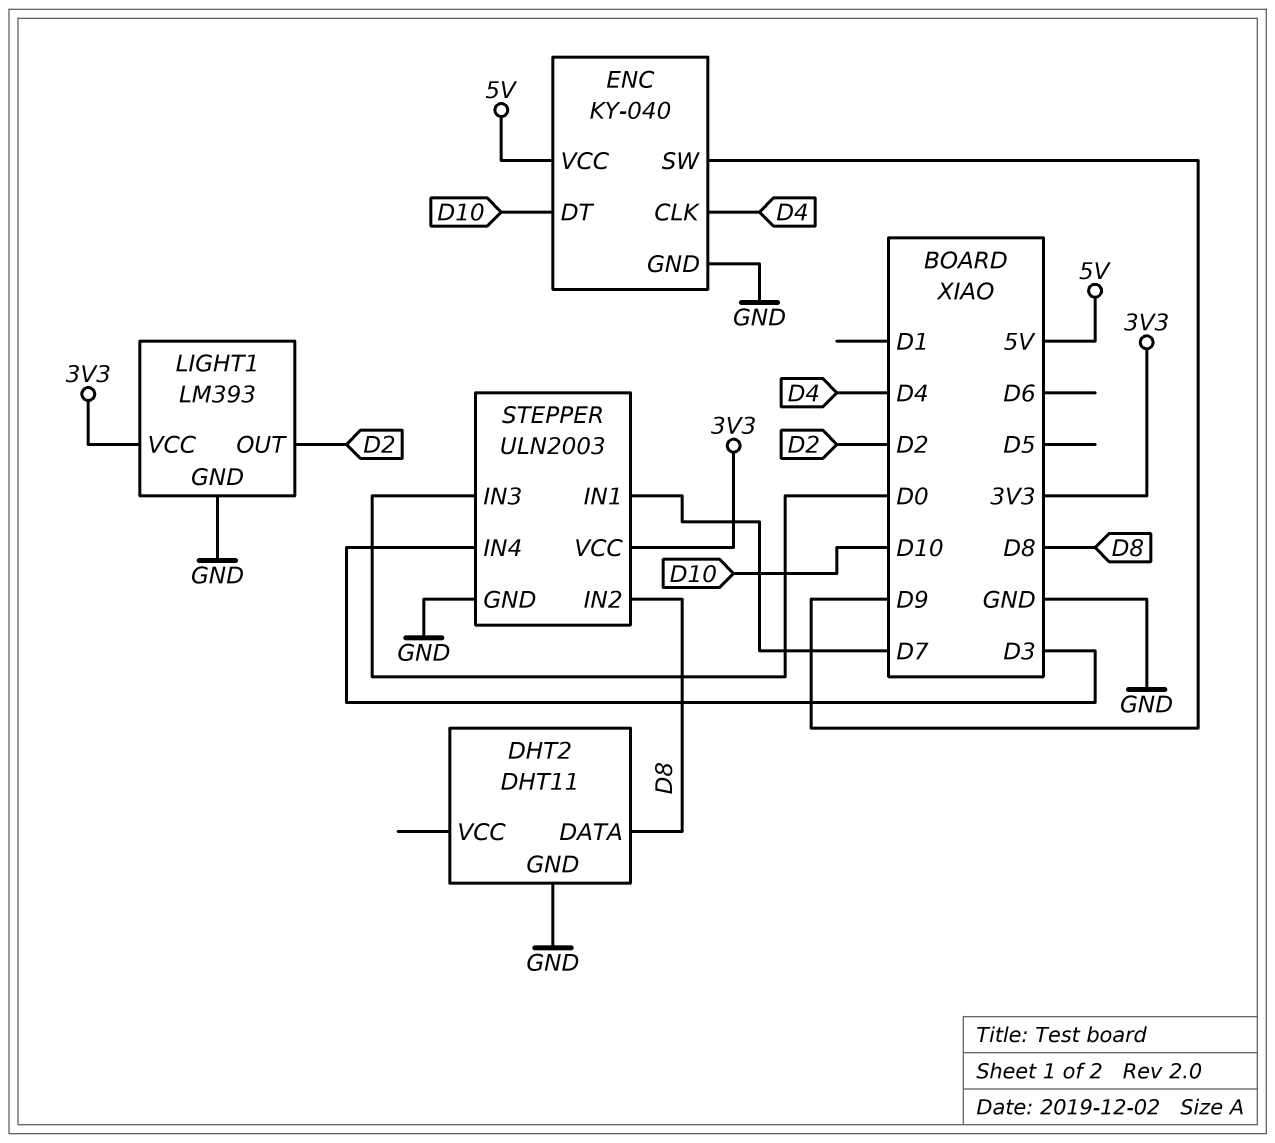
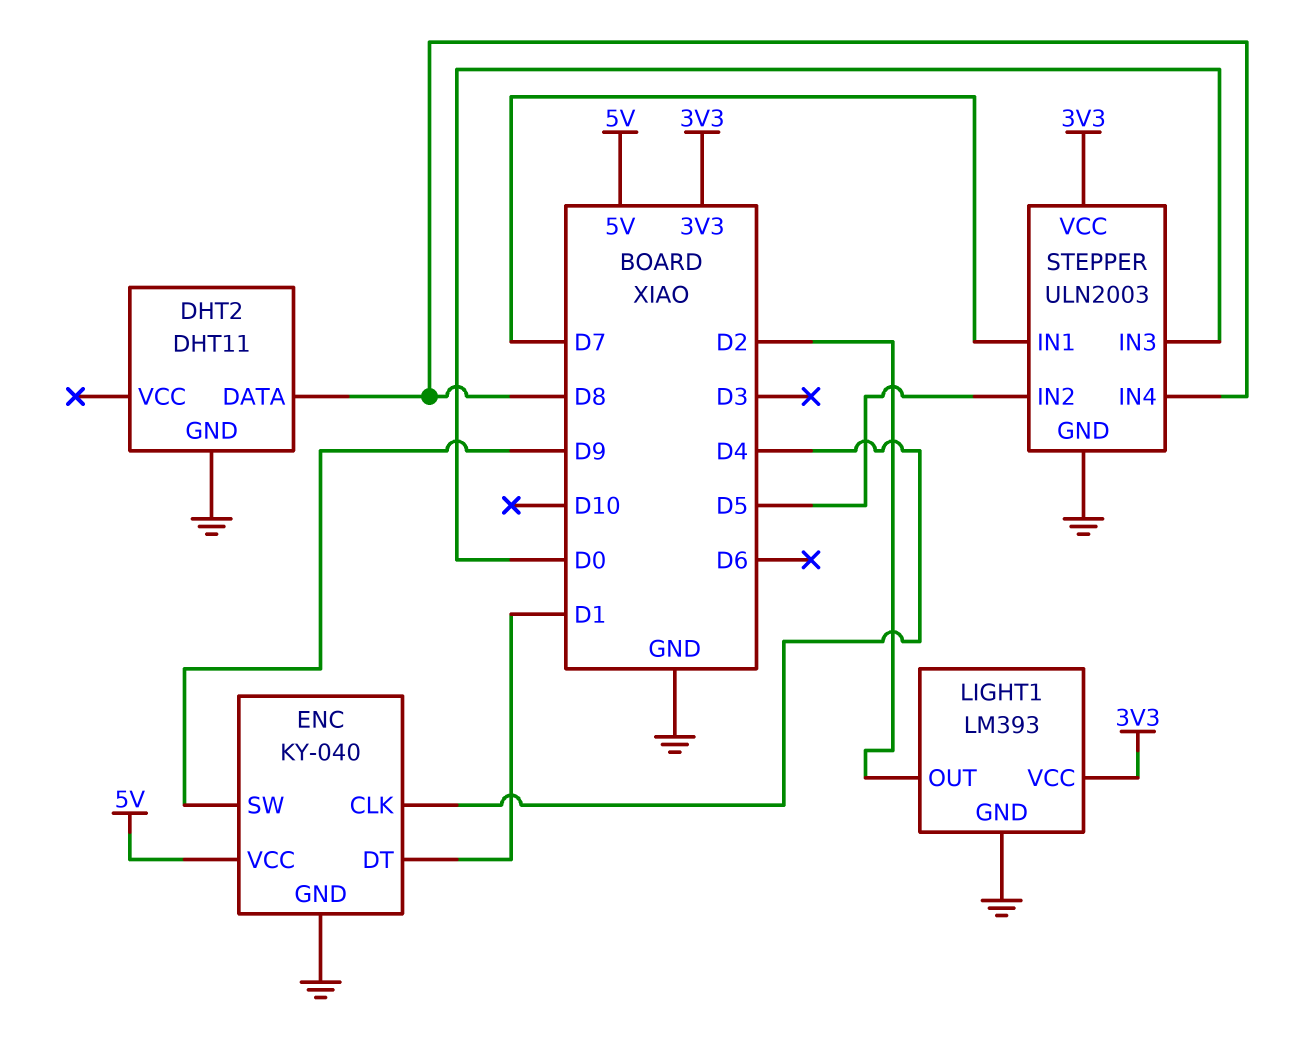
ENC pin DT: D10 -> D1
STEPPER pin IN2: D8 -> D5
STEPPER pin IN4: D3 -> D8

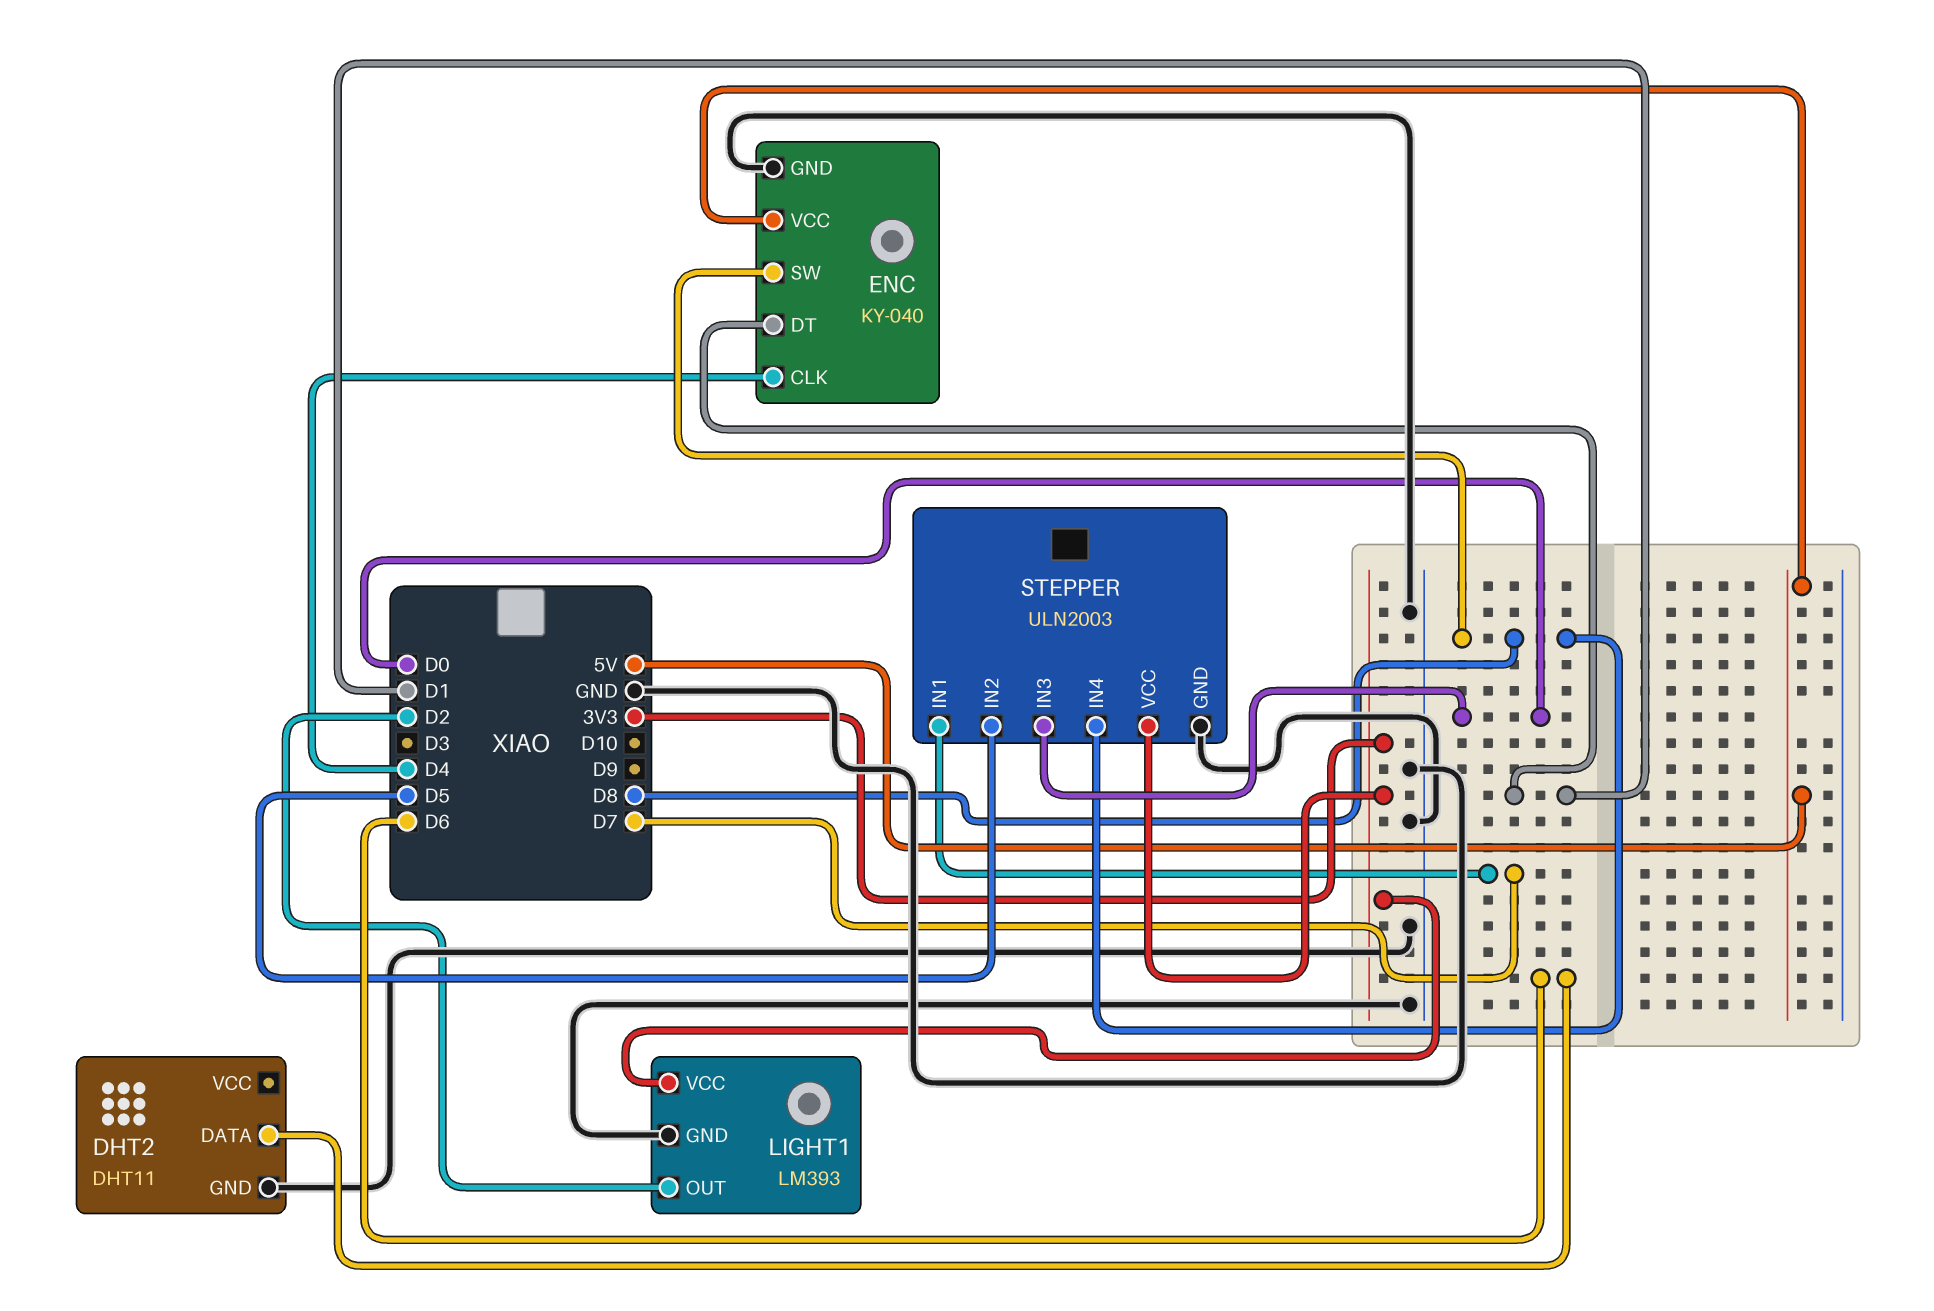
DHT2 pin DATA: D8 -> D6
ENC pin SW: D9 -> D8

